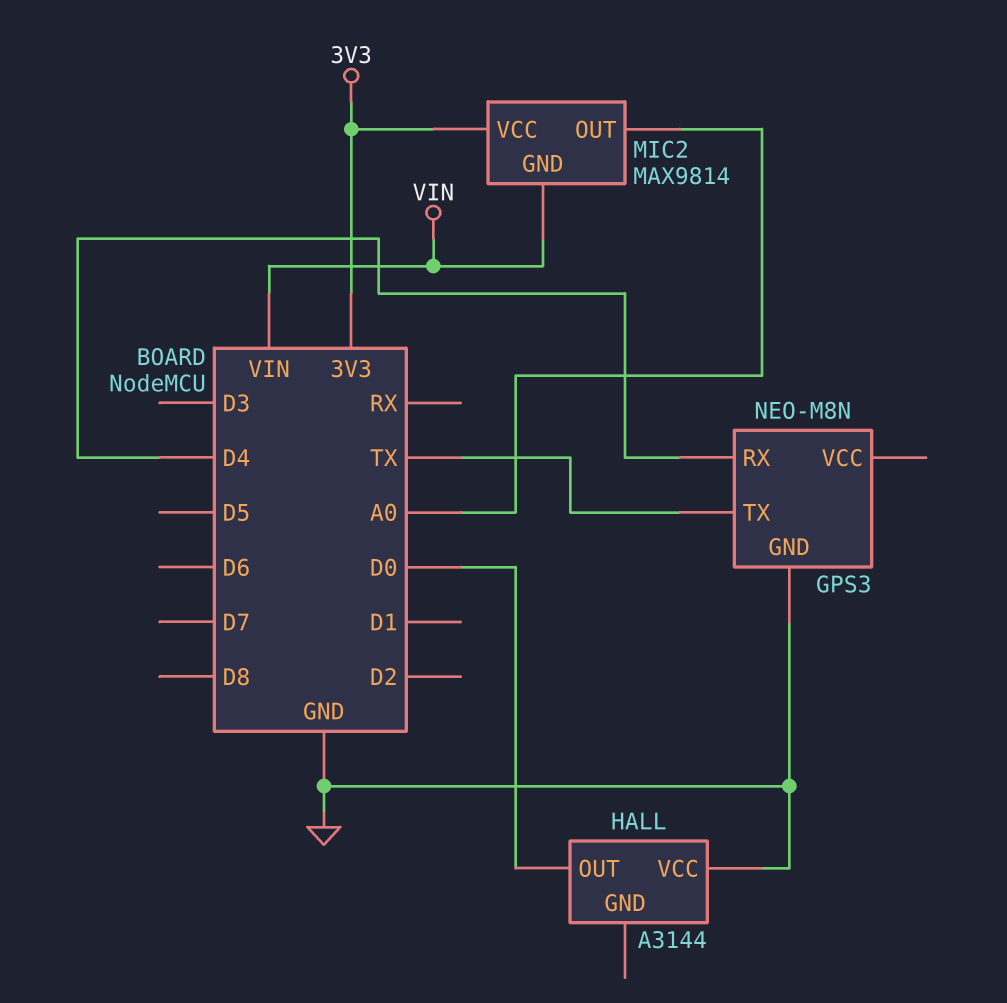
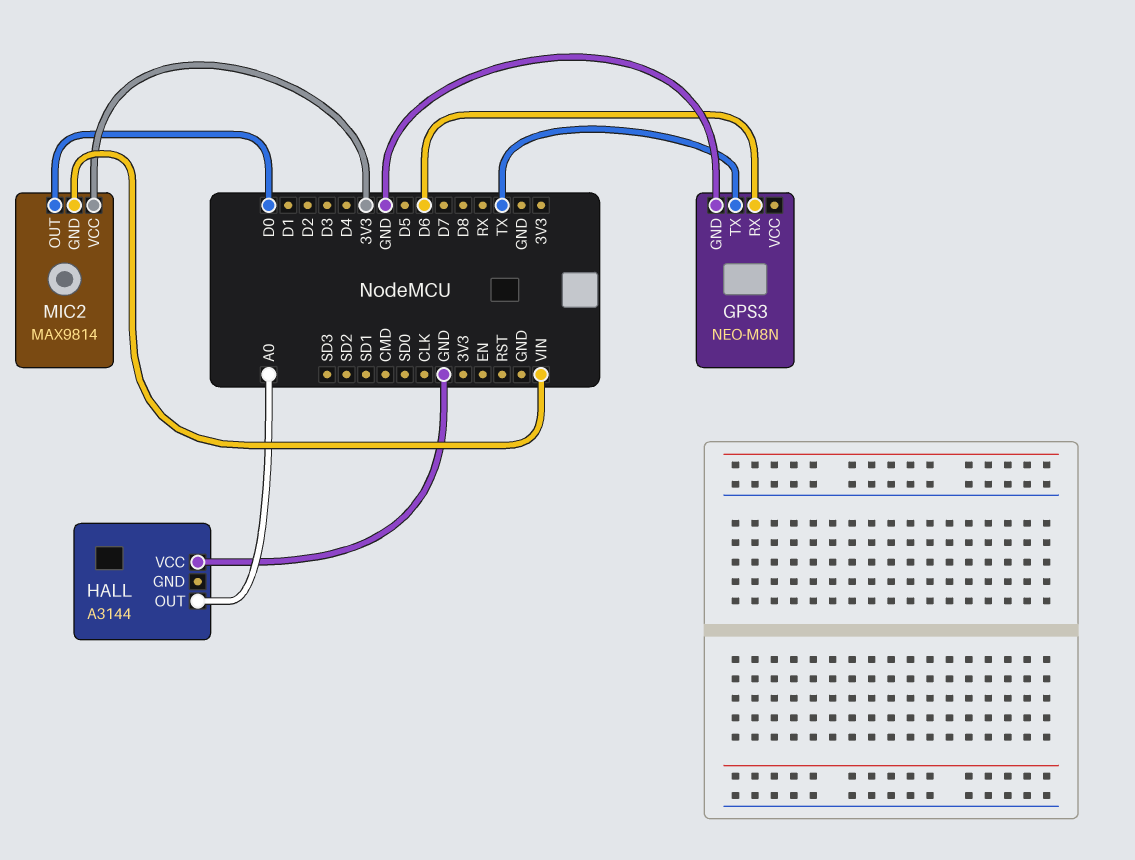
GPS3 pin RX: D4 -> D6
HALL pin OUT: D0 -> A0
MIC2 pin OUT: A0 -> D0

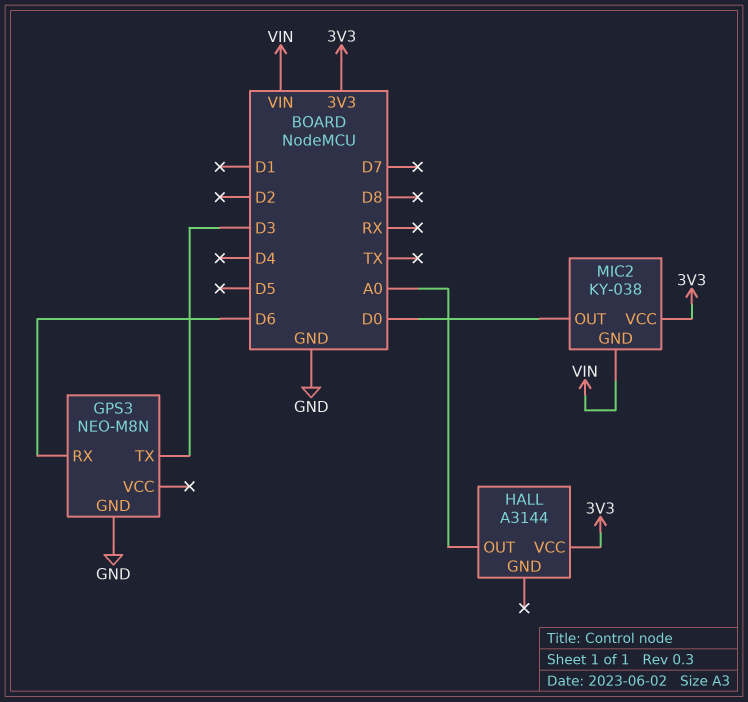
GPS3 pin TX: TX -> D3
HALL pin VCC: GND -> 3V3
MIC2: MAX9814 -> KY-038

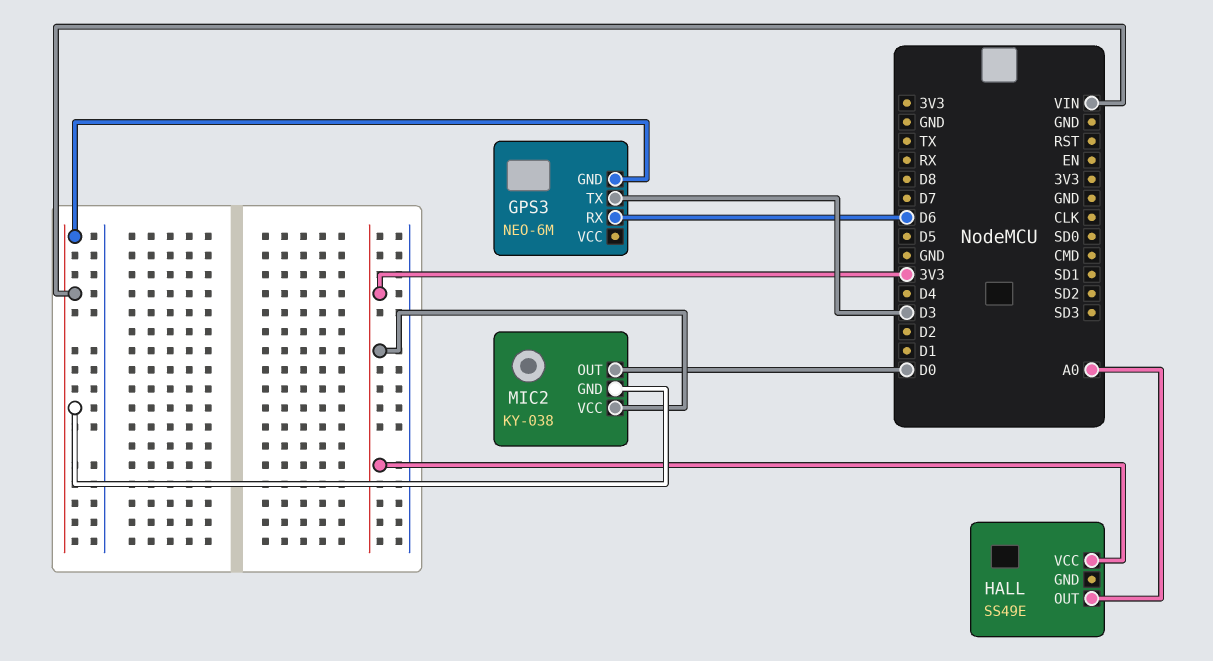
GPS3: NEO-M8N -> NEO-6M
GPS3 pin GND: GND -> VIN
HALL: A3144 -> SS49E

